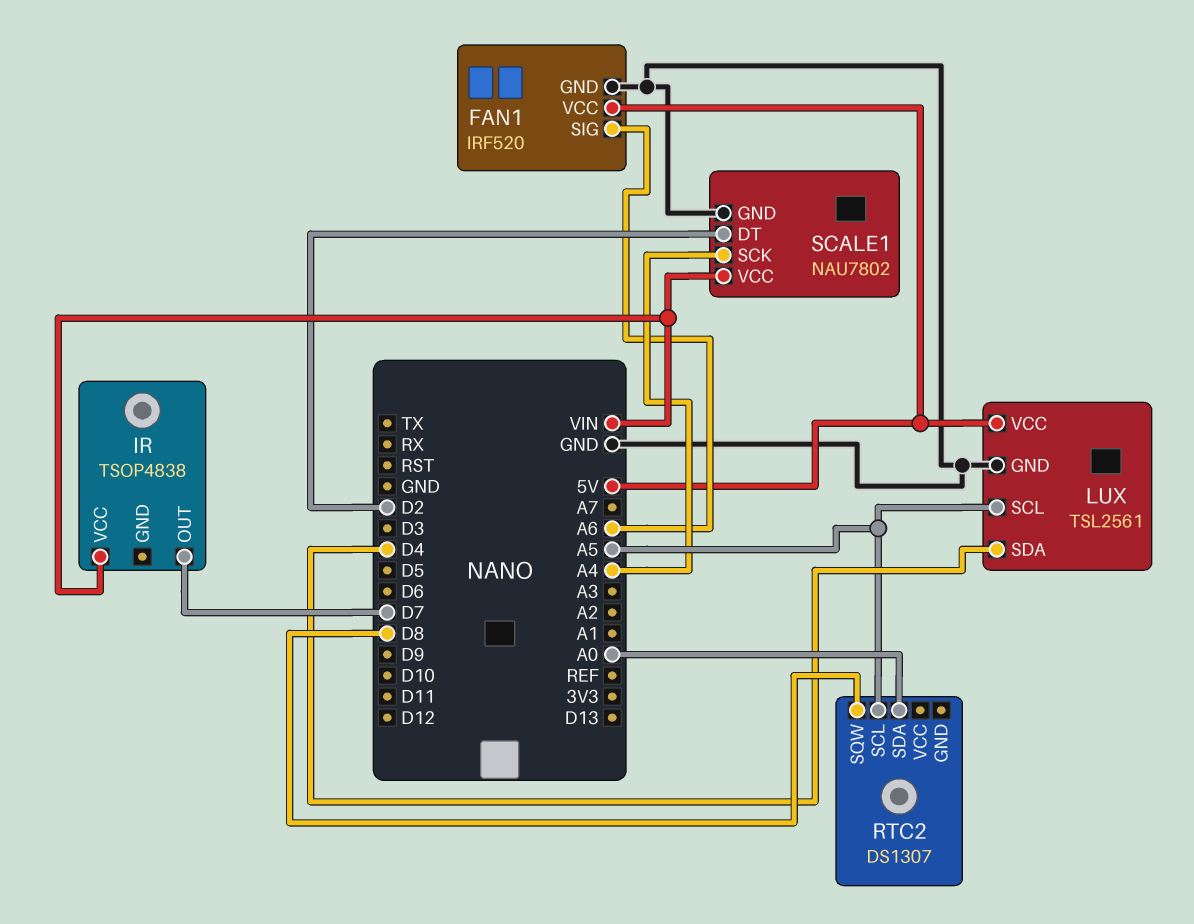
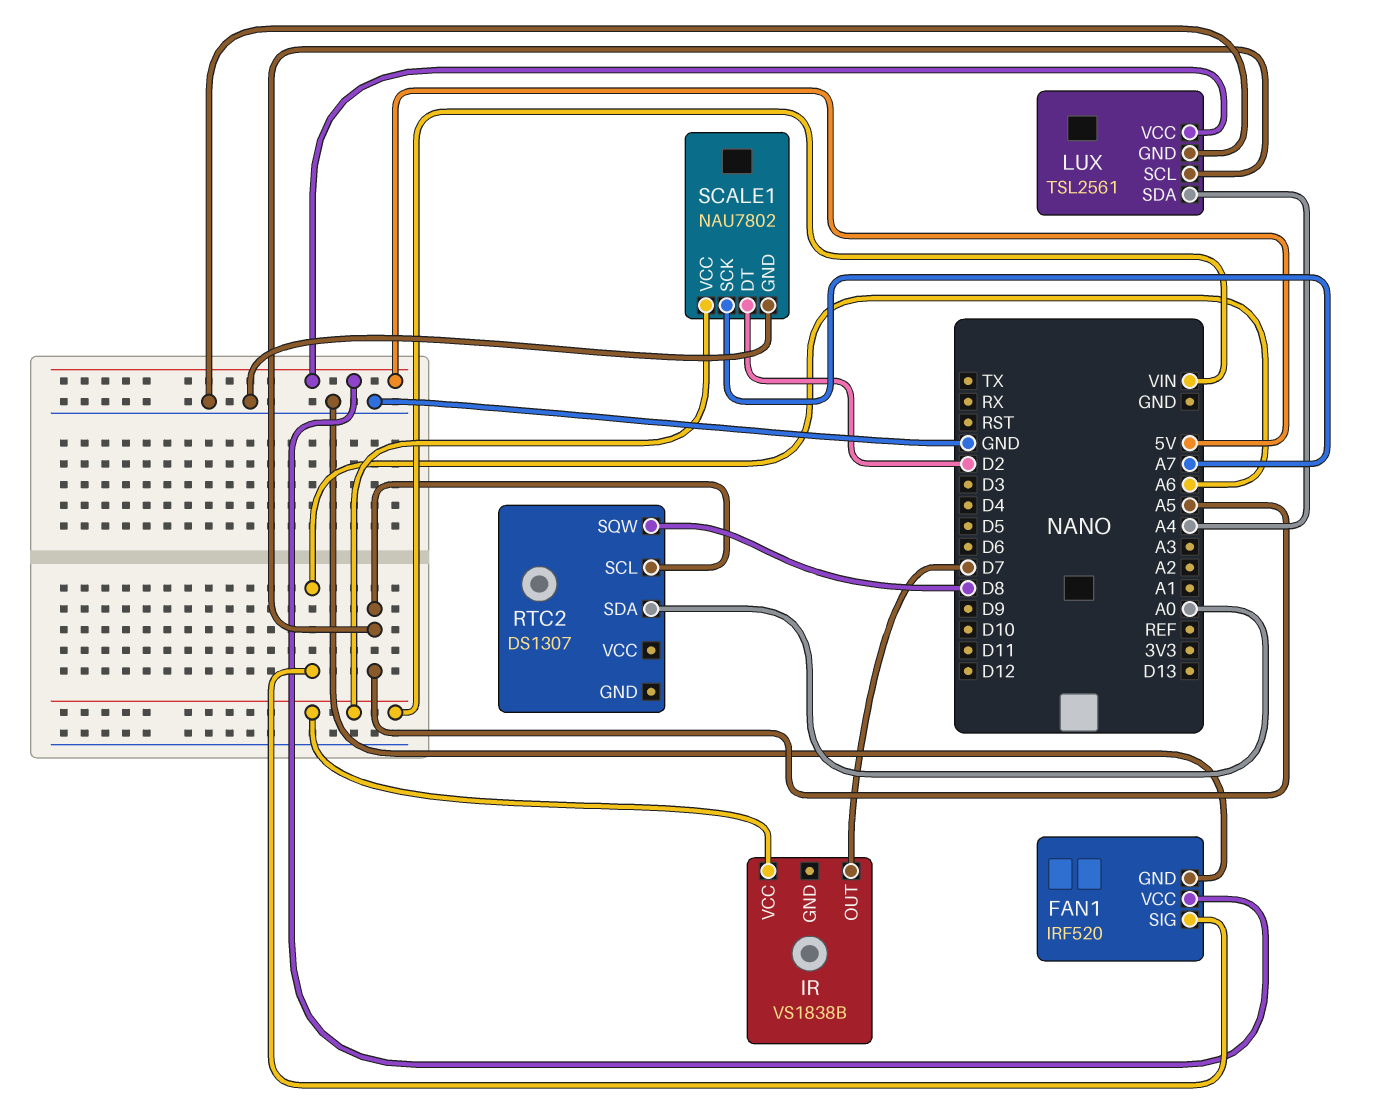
IR: TSOP4838 -> VS1838B
LUX pin SDA: D4 -> A4
SCALE1 pin SCK: A4 -> A7

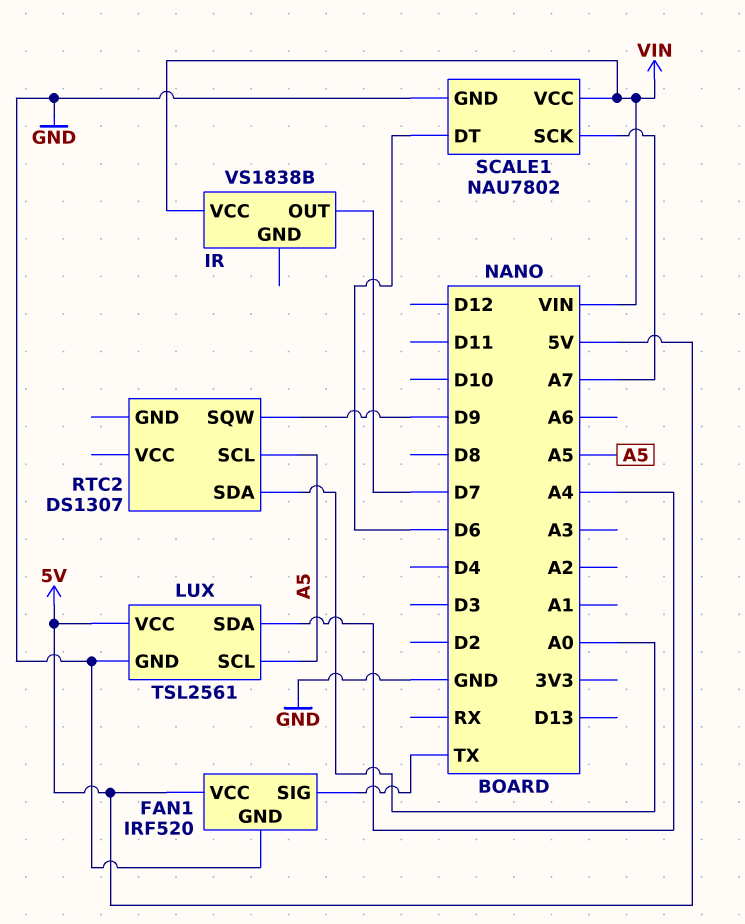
FAN1 pin SIG: A6 -> TX
RTC2 pin SQW: D8 -> D9
SCALE1 pin DT: D2 -> D6

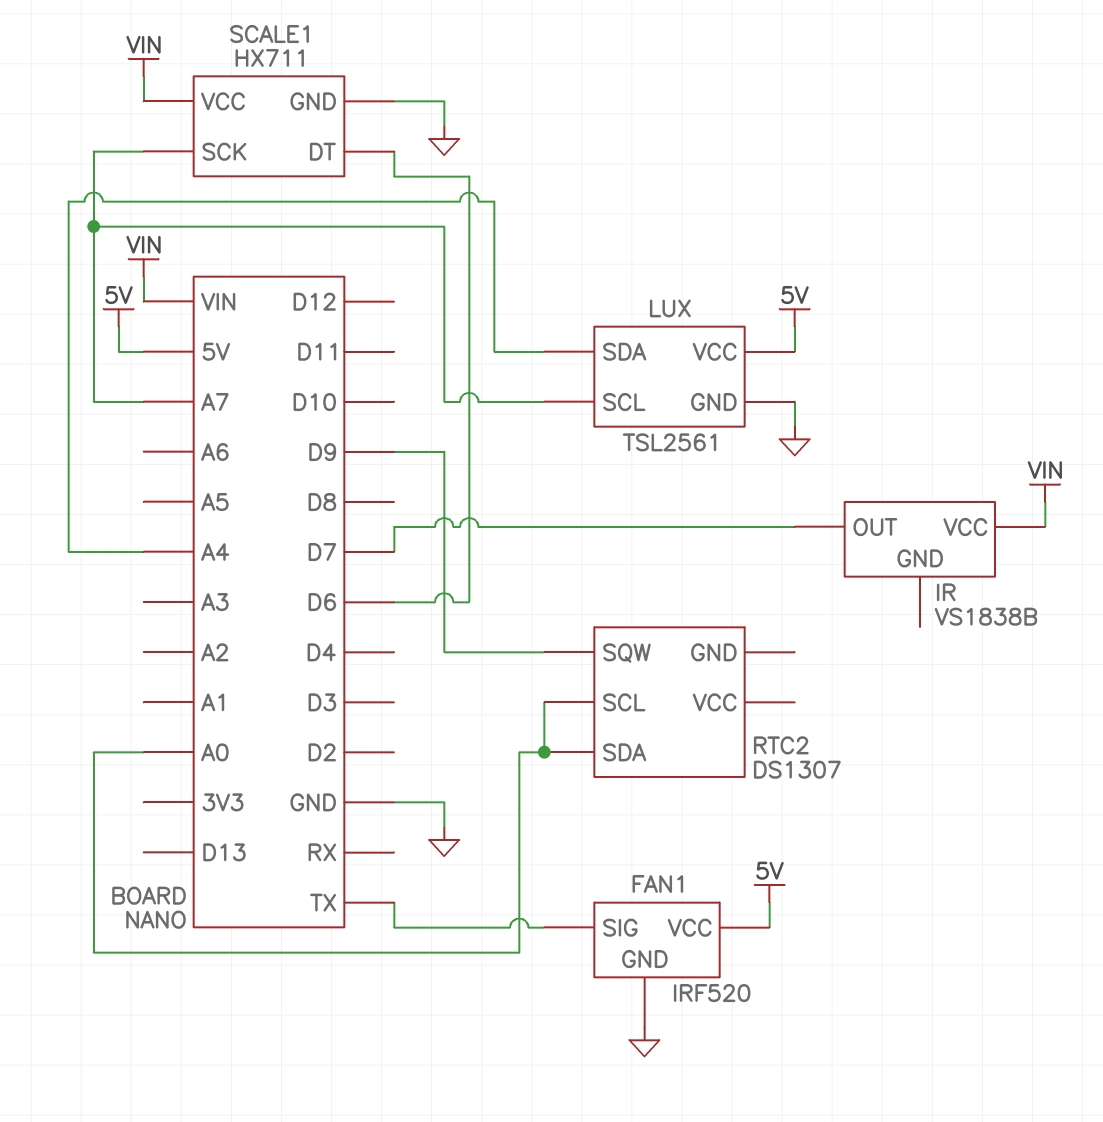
LUX pin SCL: A5 -> A7
RTC2 pin SCL: A5 -> A0
SCALE1: NAU7802 -> HX711

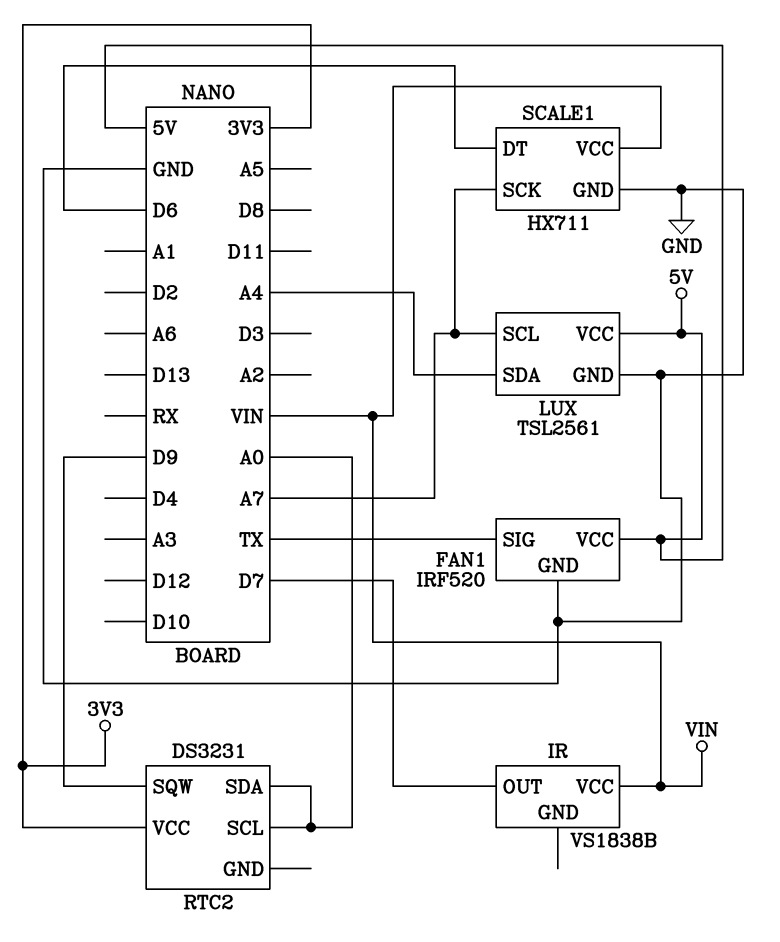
RTC2: DS1307 -> DS3231
RTC2 pin VCC: none -> 3V3

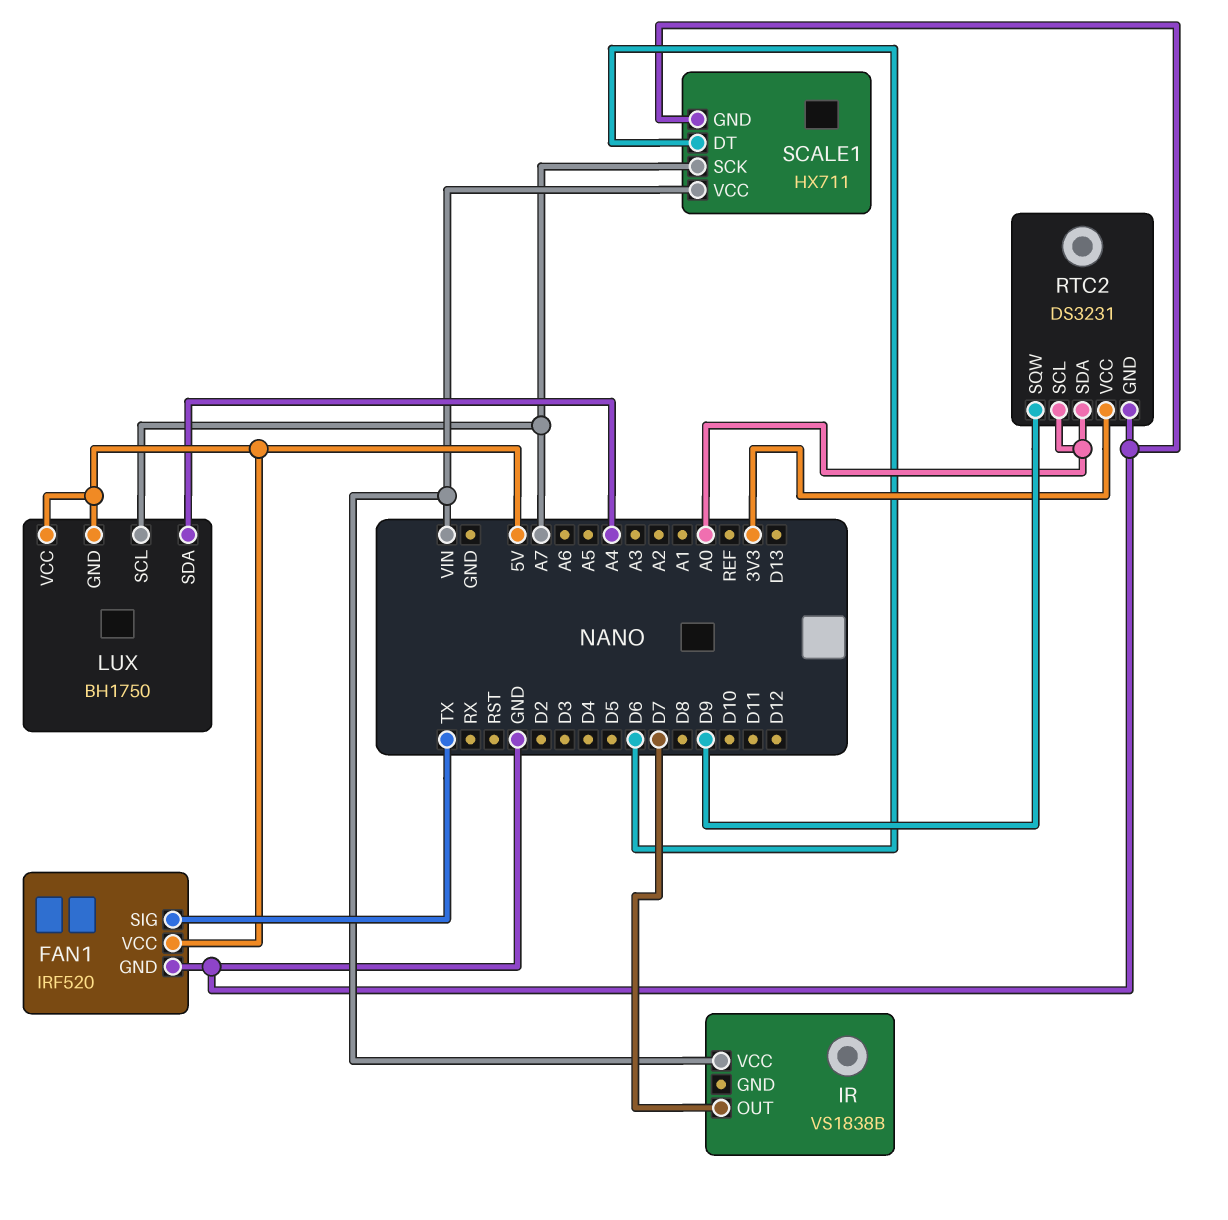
LUX: TSL2561 -> BH1750
LUX pin GND: GND -> 5V
RTC2 pin GND: none -> GND

